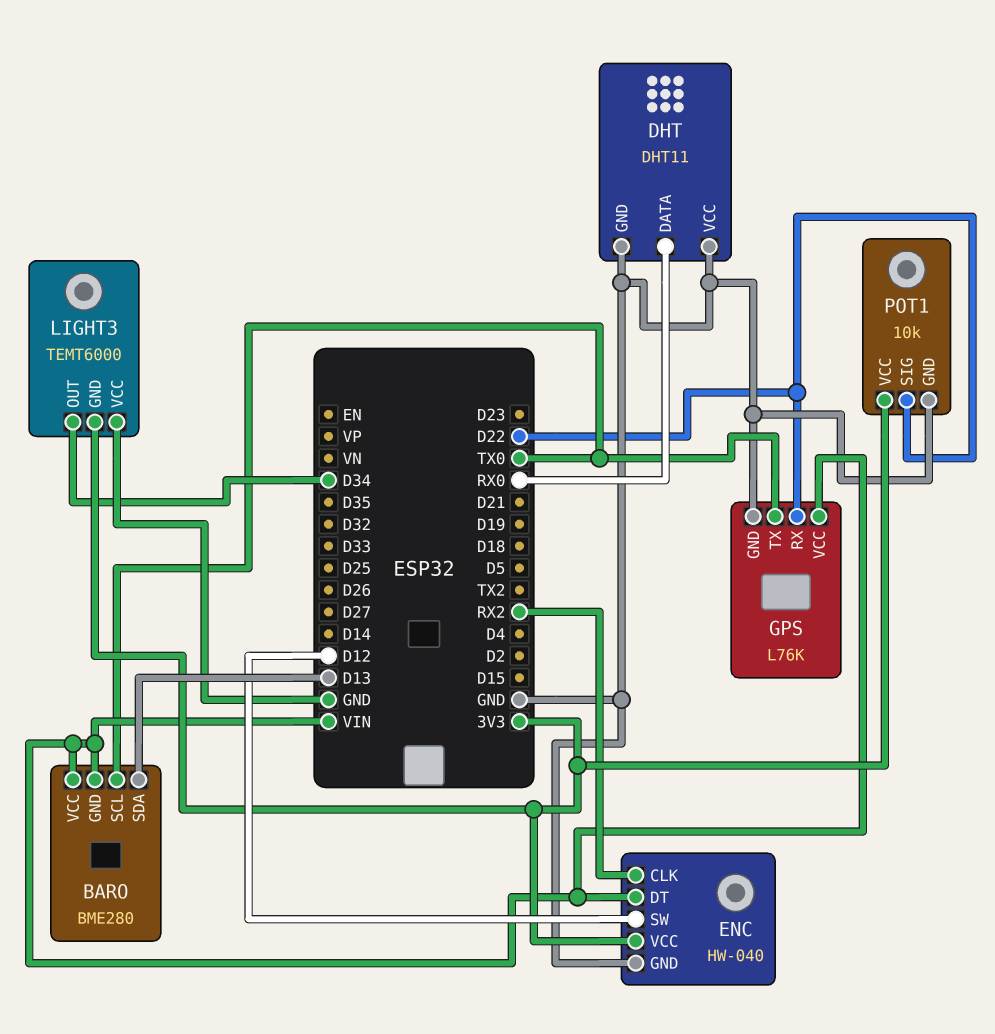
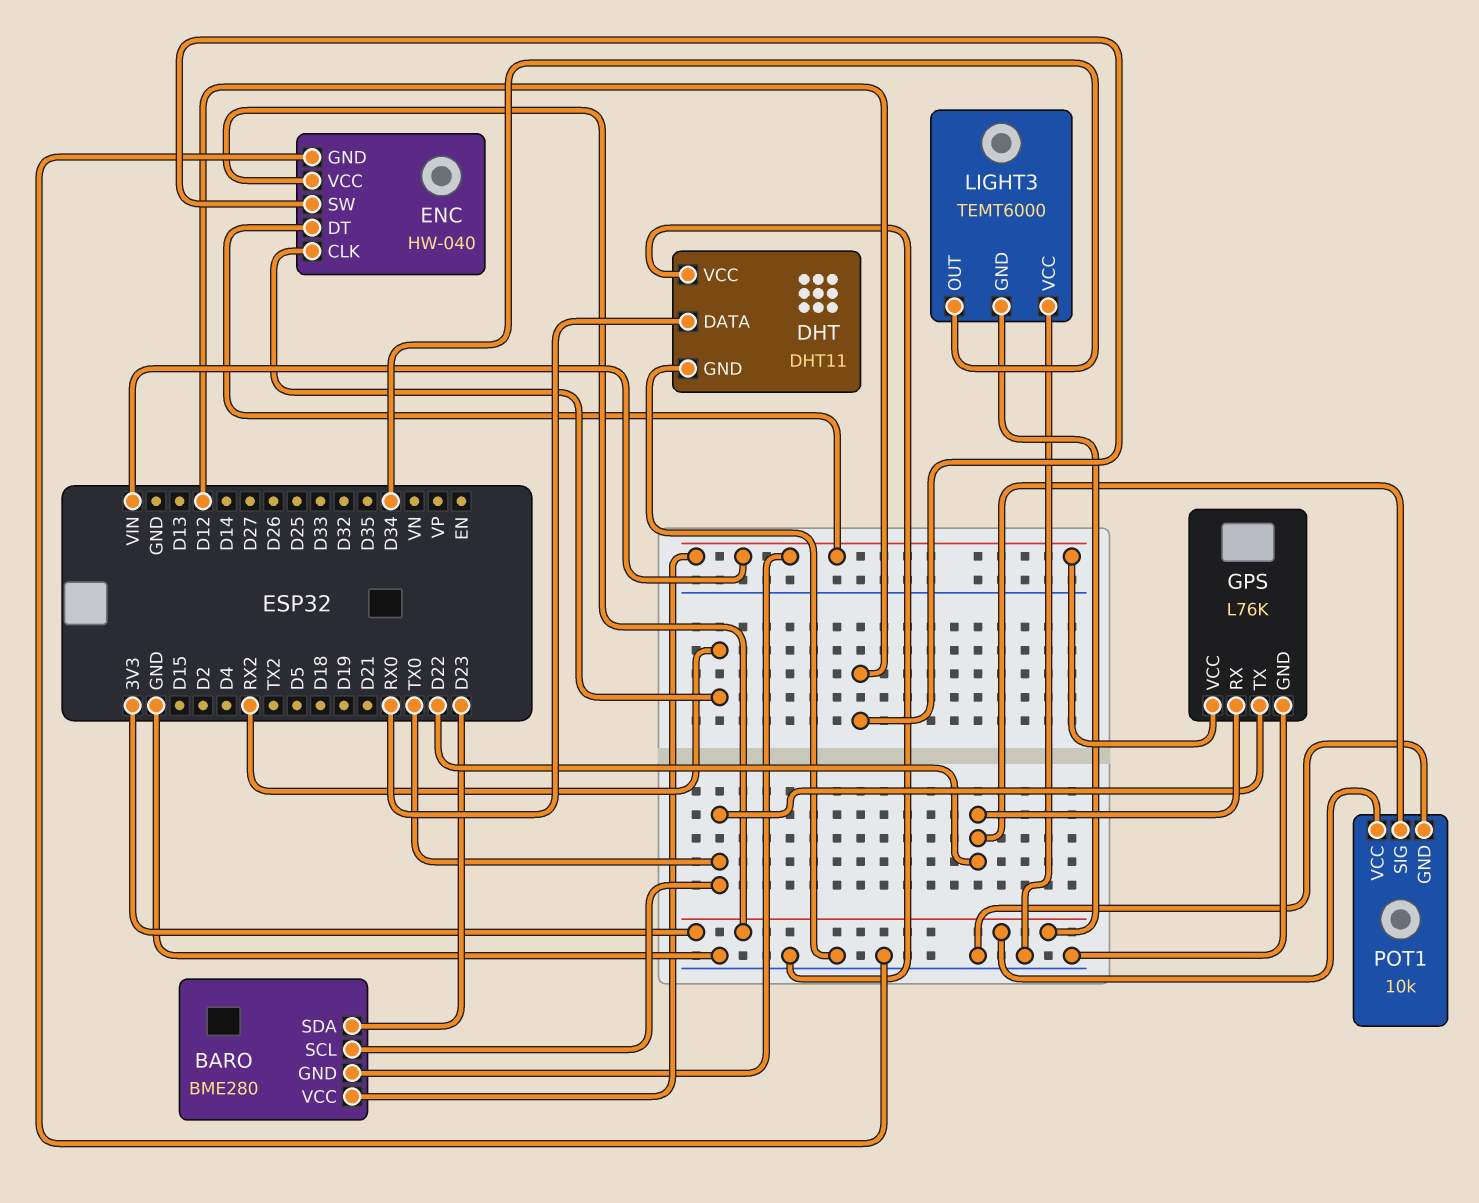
BARO pin SDA: D13 -> D23

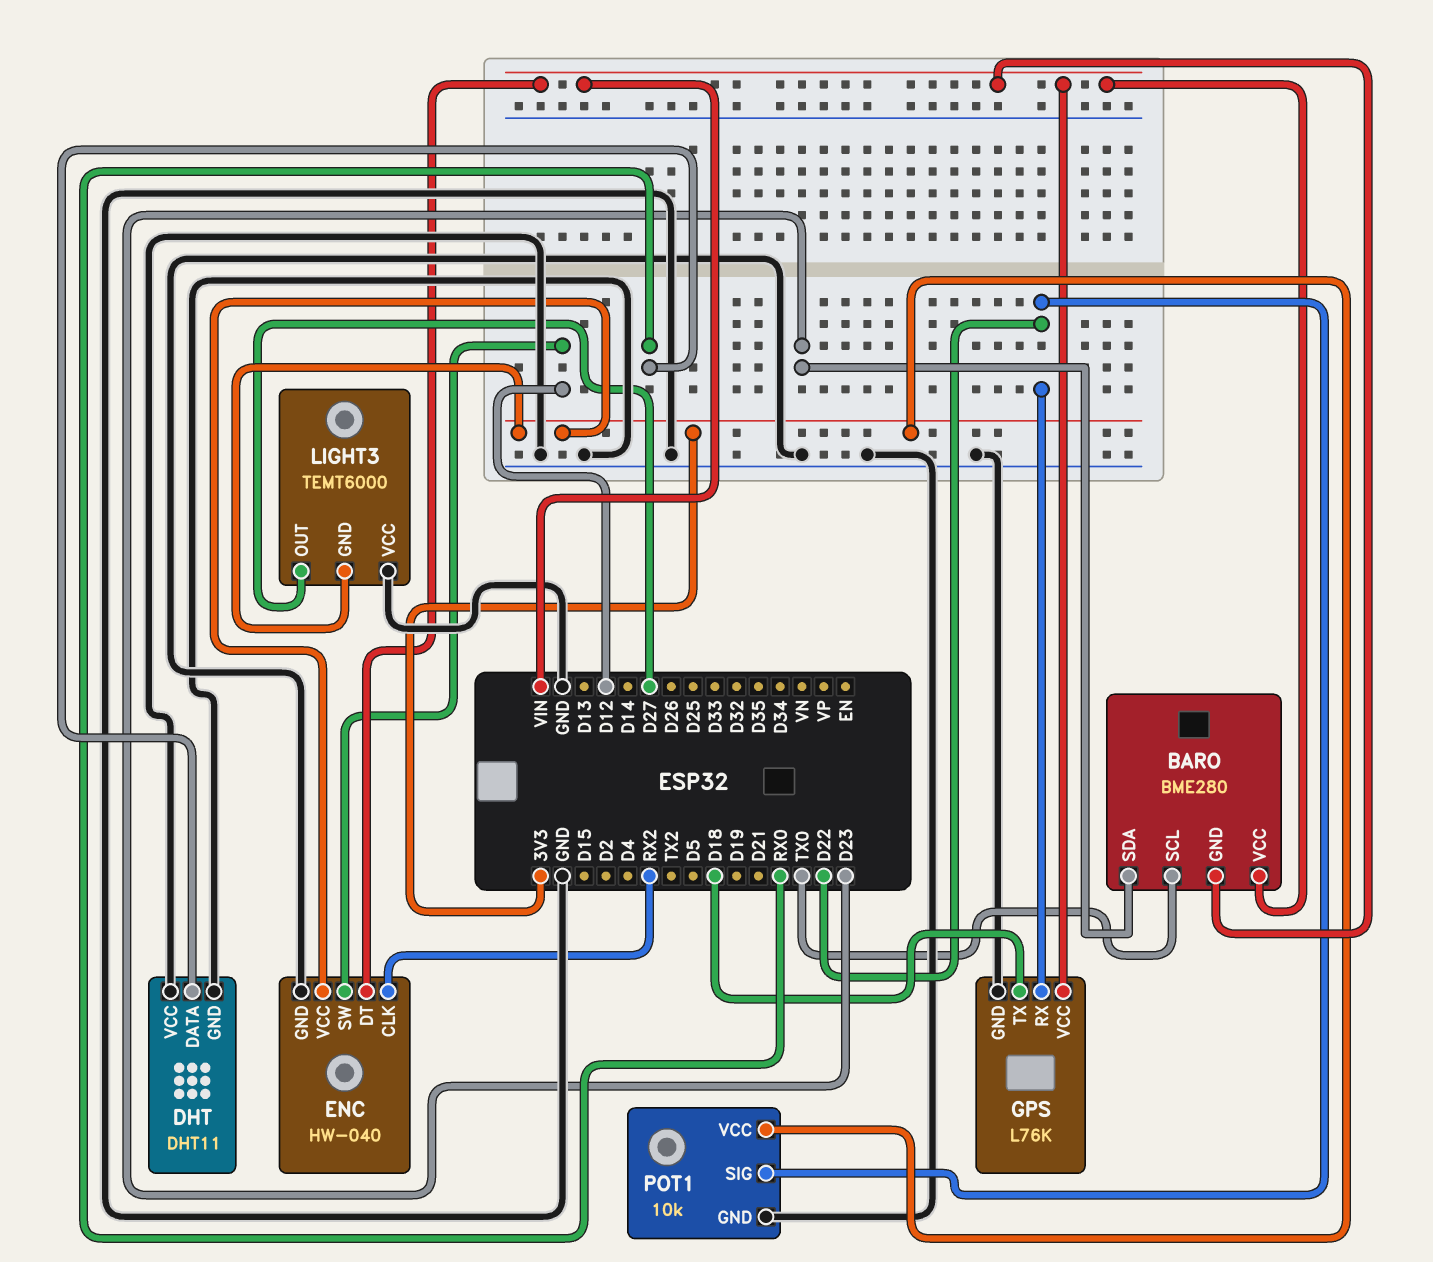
GPS pin TX: TX0 -> D18
LIGHT3 pin OUT: D34 -> D27

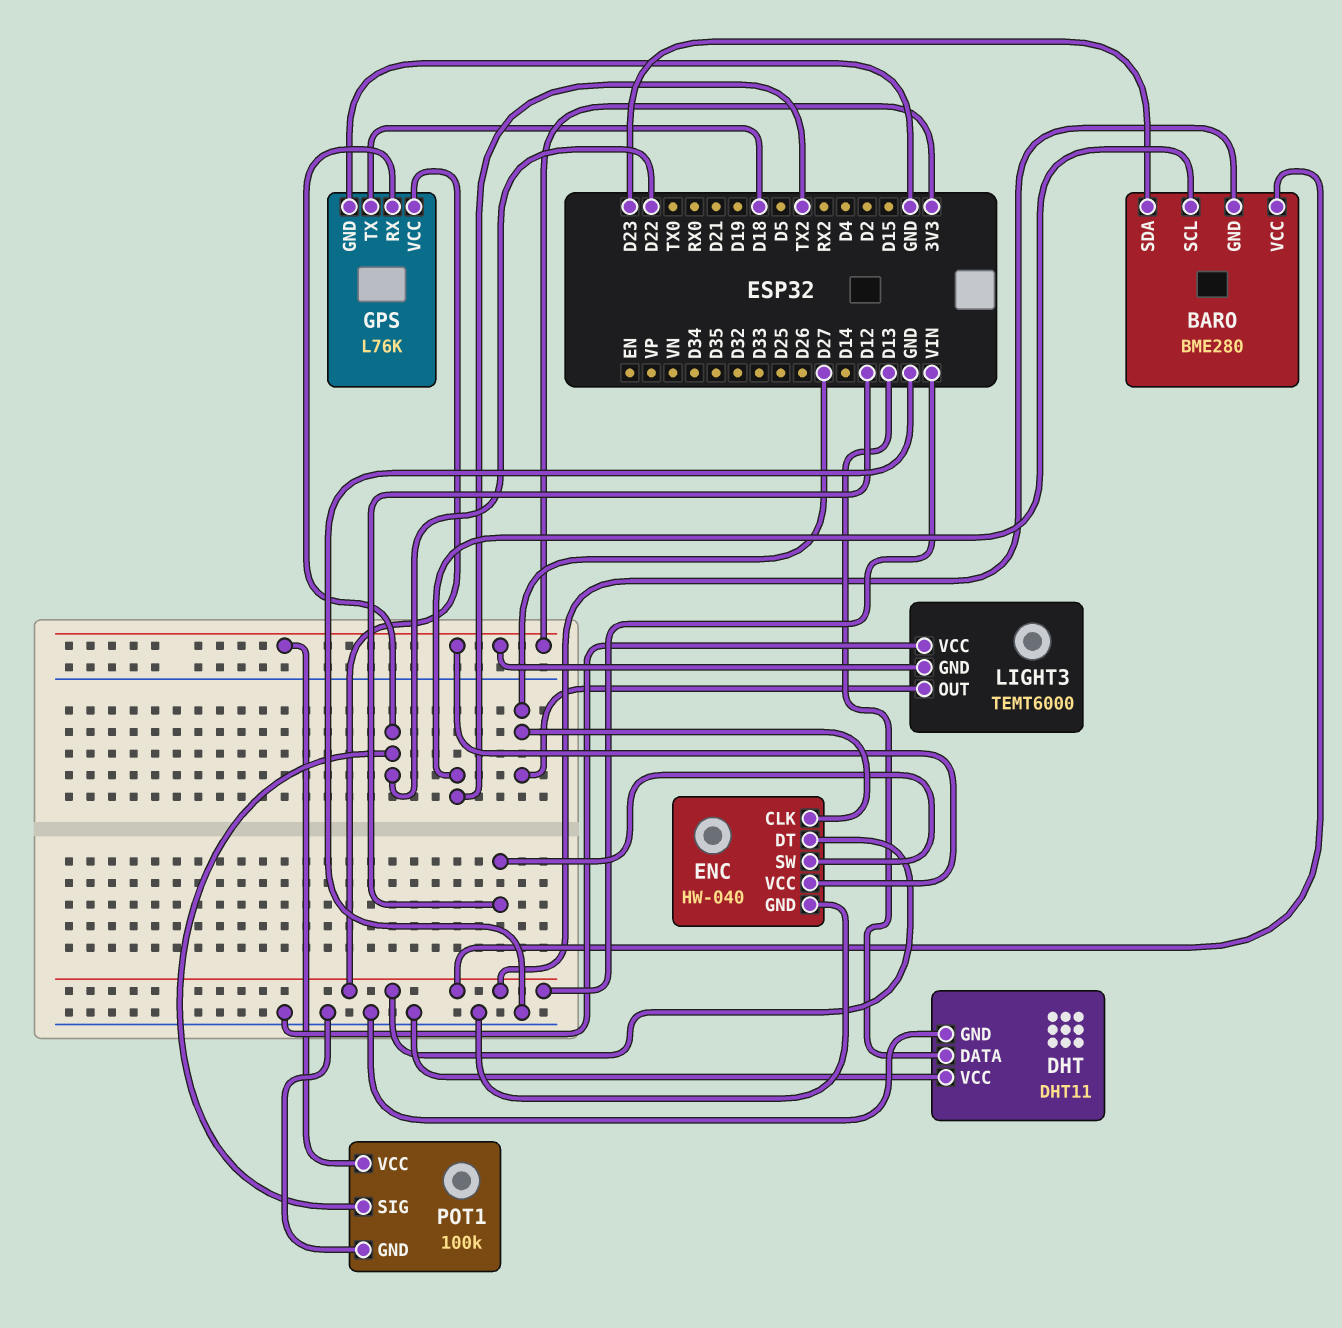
BARO pin SCL: TX0 -> TX2
DHT pin DATA: RX0 -> D13
ENC pin CLK: RX2 -> D27
POT1: 10k -> 100k

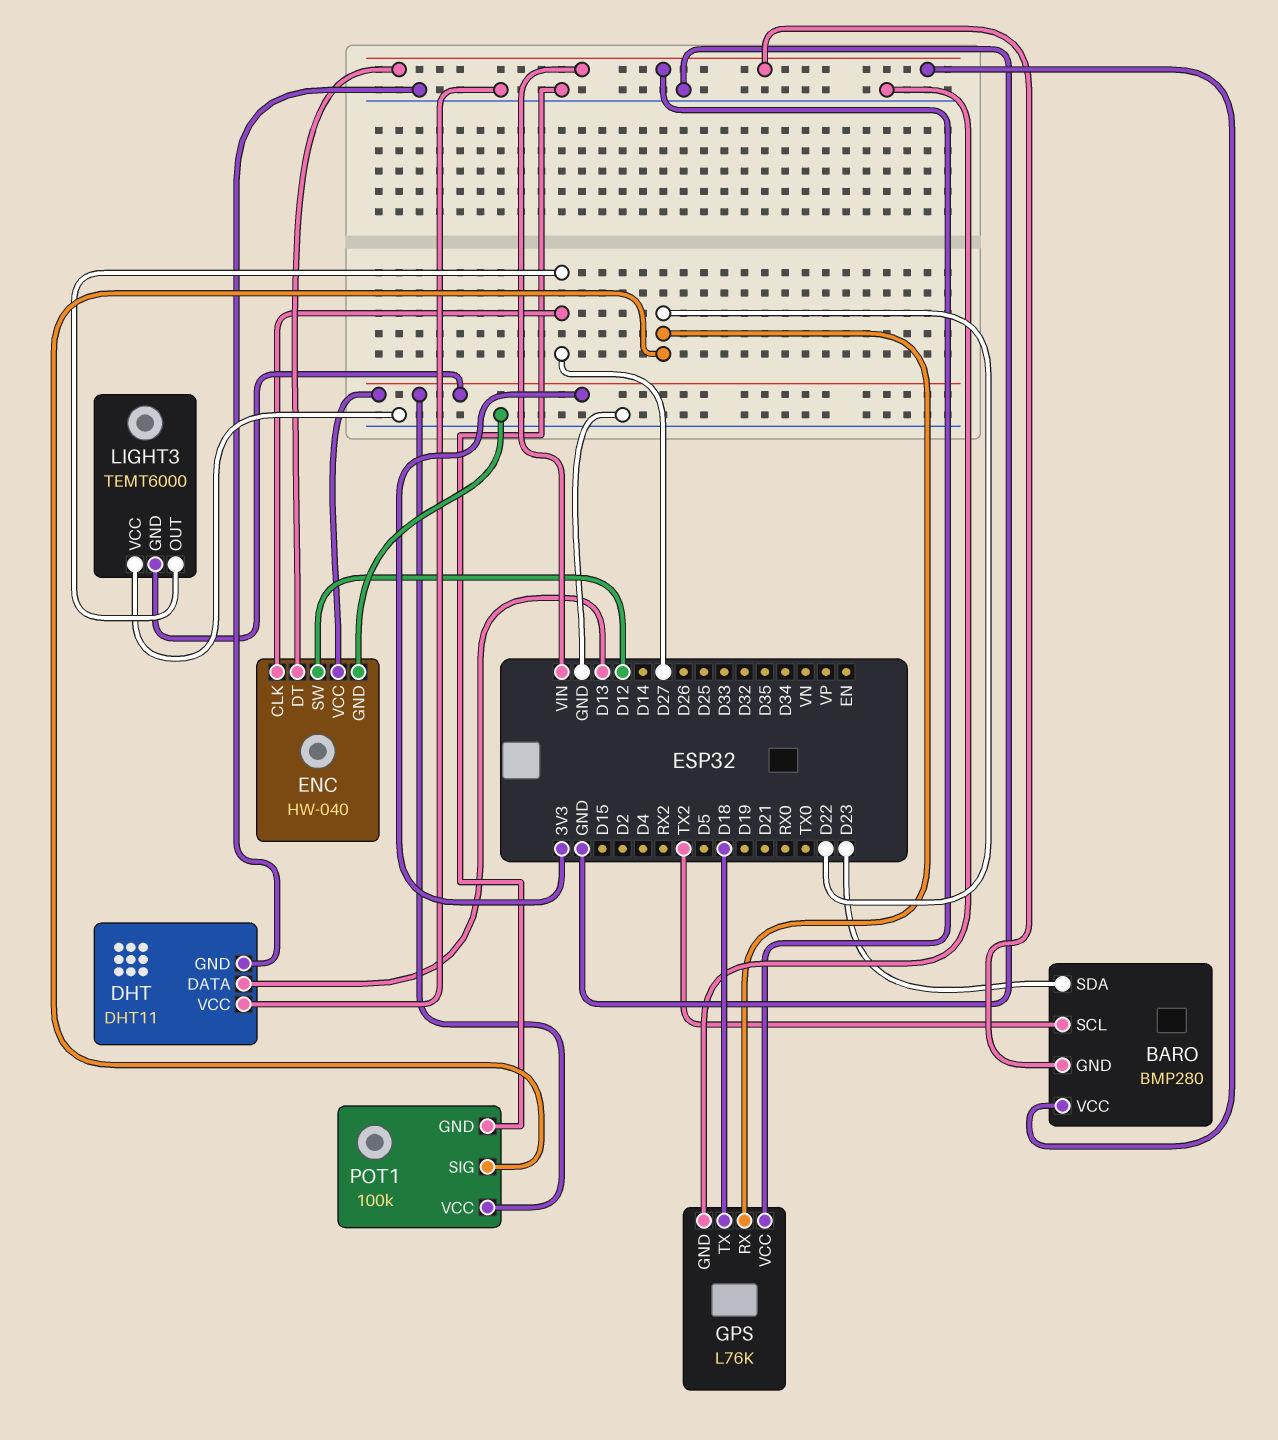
BARO: BME280 -> BMP280

